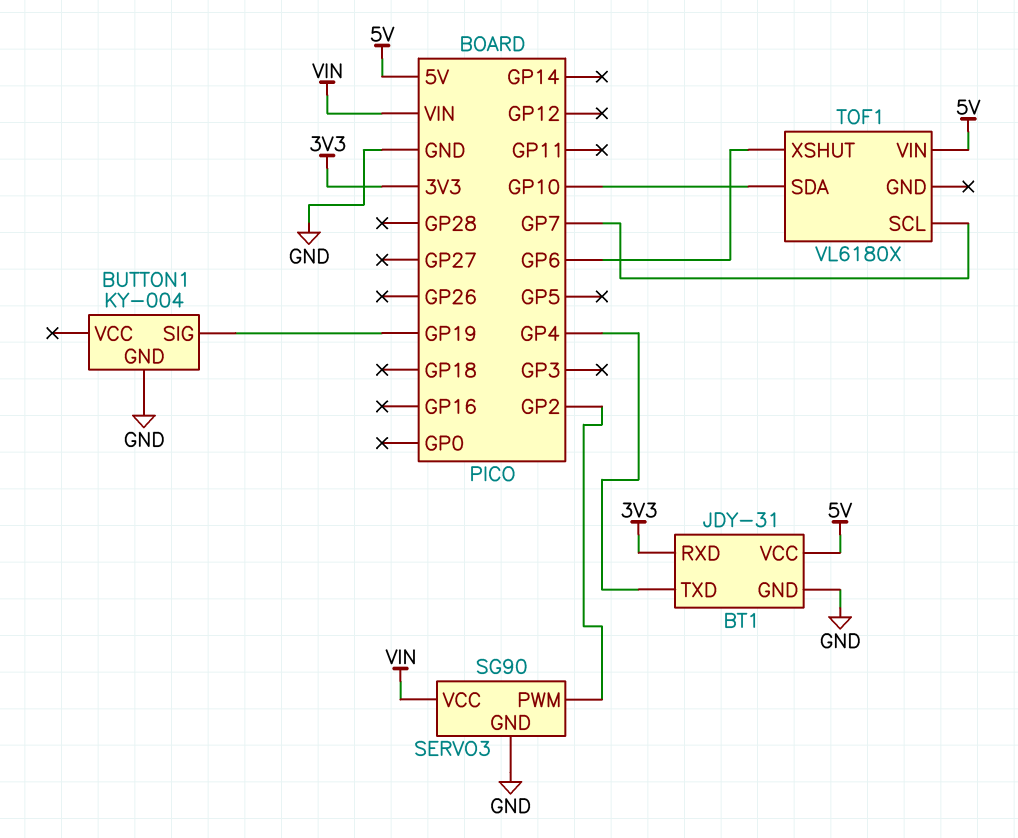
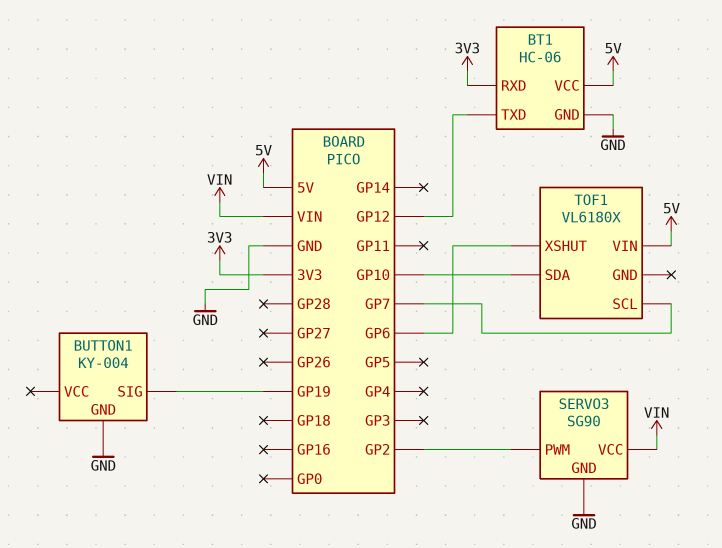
BT1: JDY-31 -> HC-06
BT1 pin TXD: GP4 -> GP12

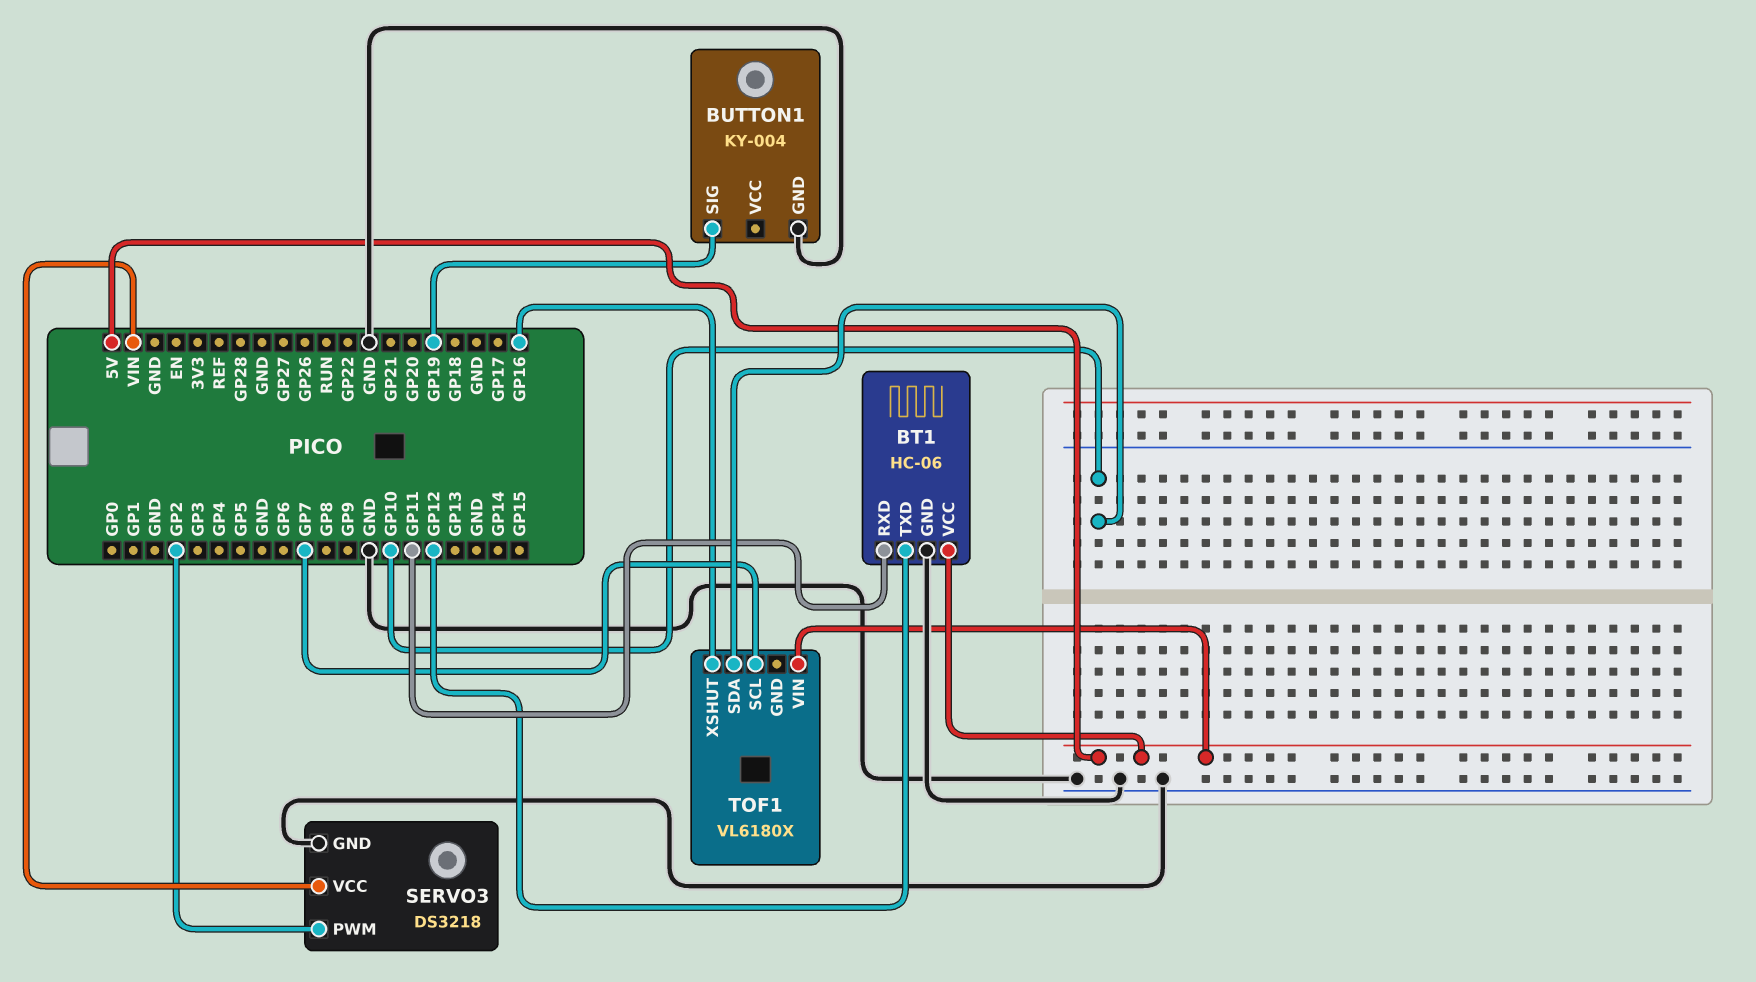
BT1 pin RXD: 3V3 -> GP11
SERVO3: SG90 -> DS3218
TOF1 pin XSHUT: GP6 -> GP16

